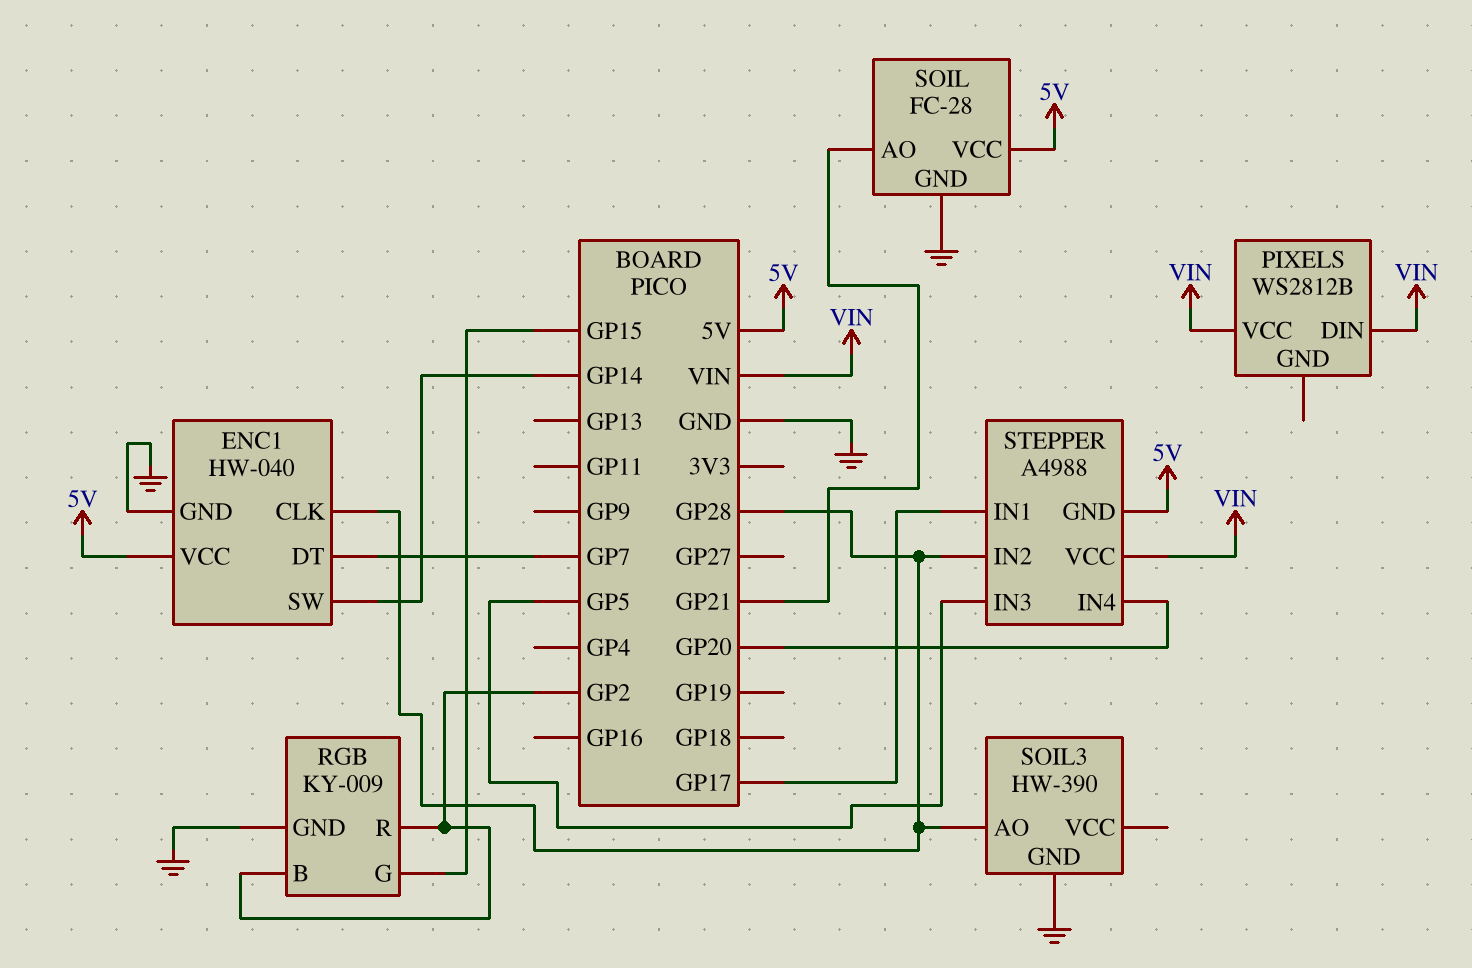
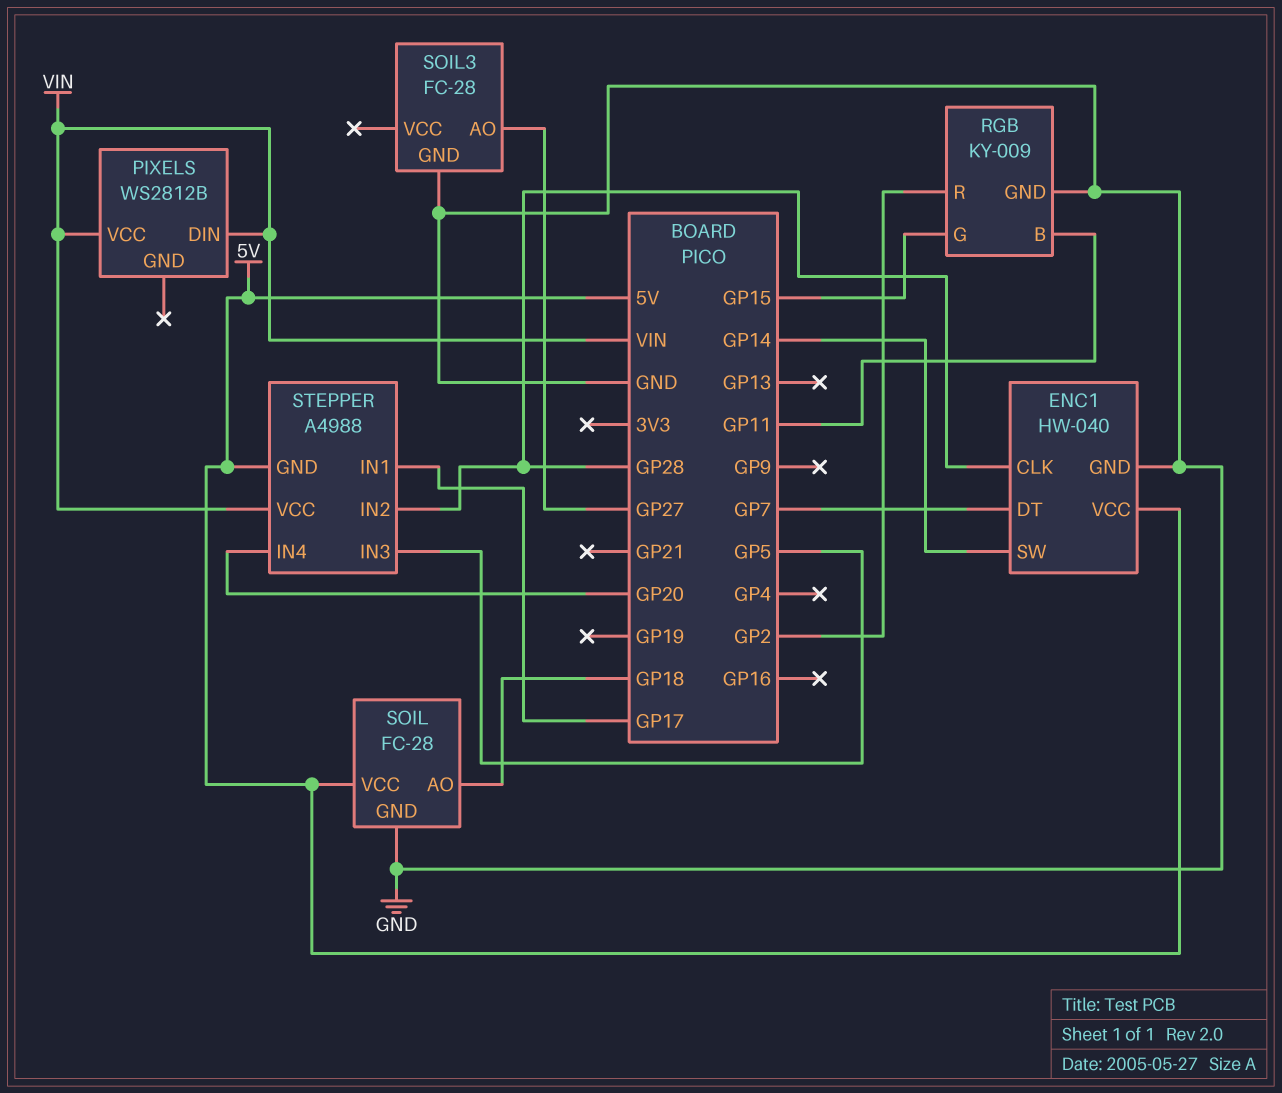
RGB pin B: GP2 -> GP11
SOIL pin AO: GP21 -> GP18
SOIL3: HW-390 -> FC-28
SOIL3 pin AO: GP28 -> GP27

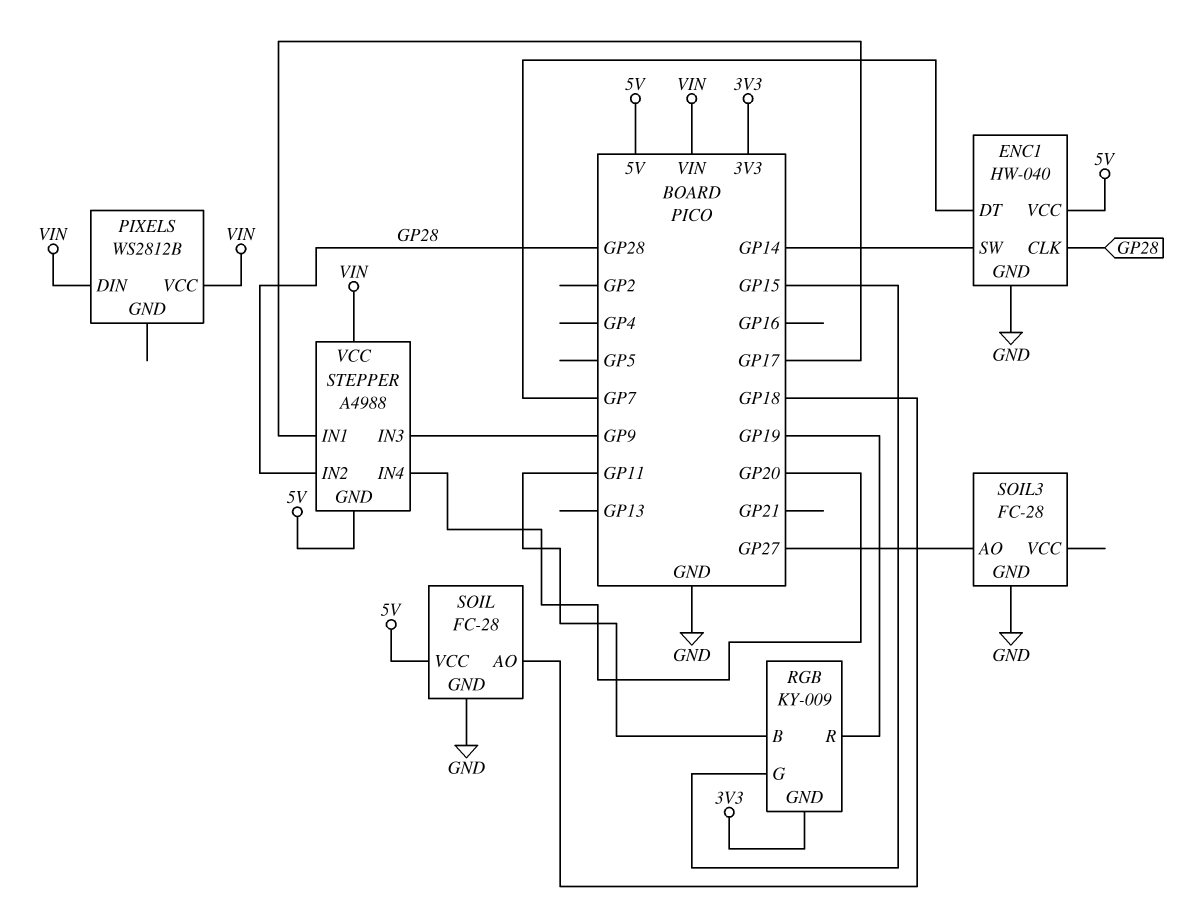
RGB pin GND: GND -> 3V3
RGB pin R: GP2 -> GP19
STEPPER pin IN3: GP5 -> GP9

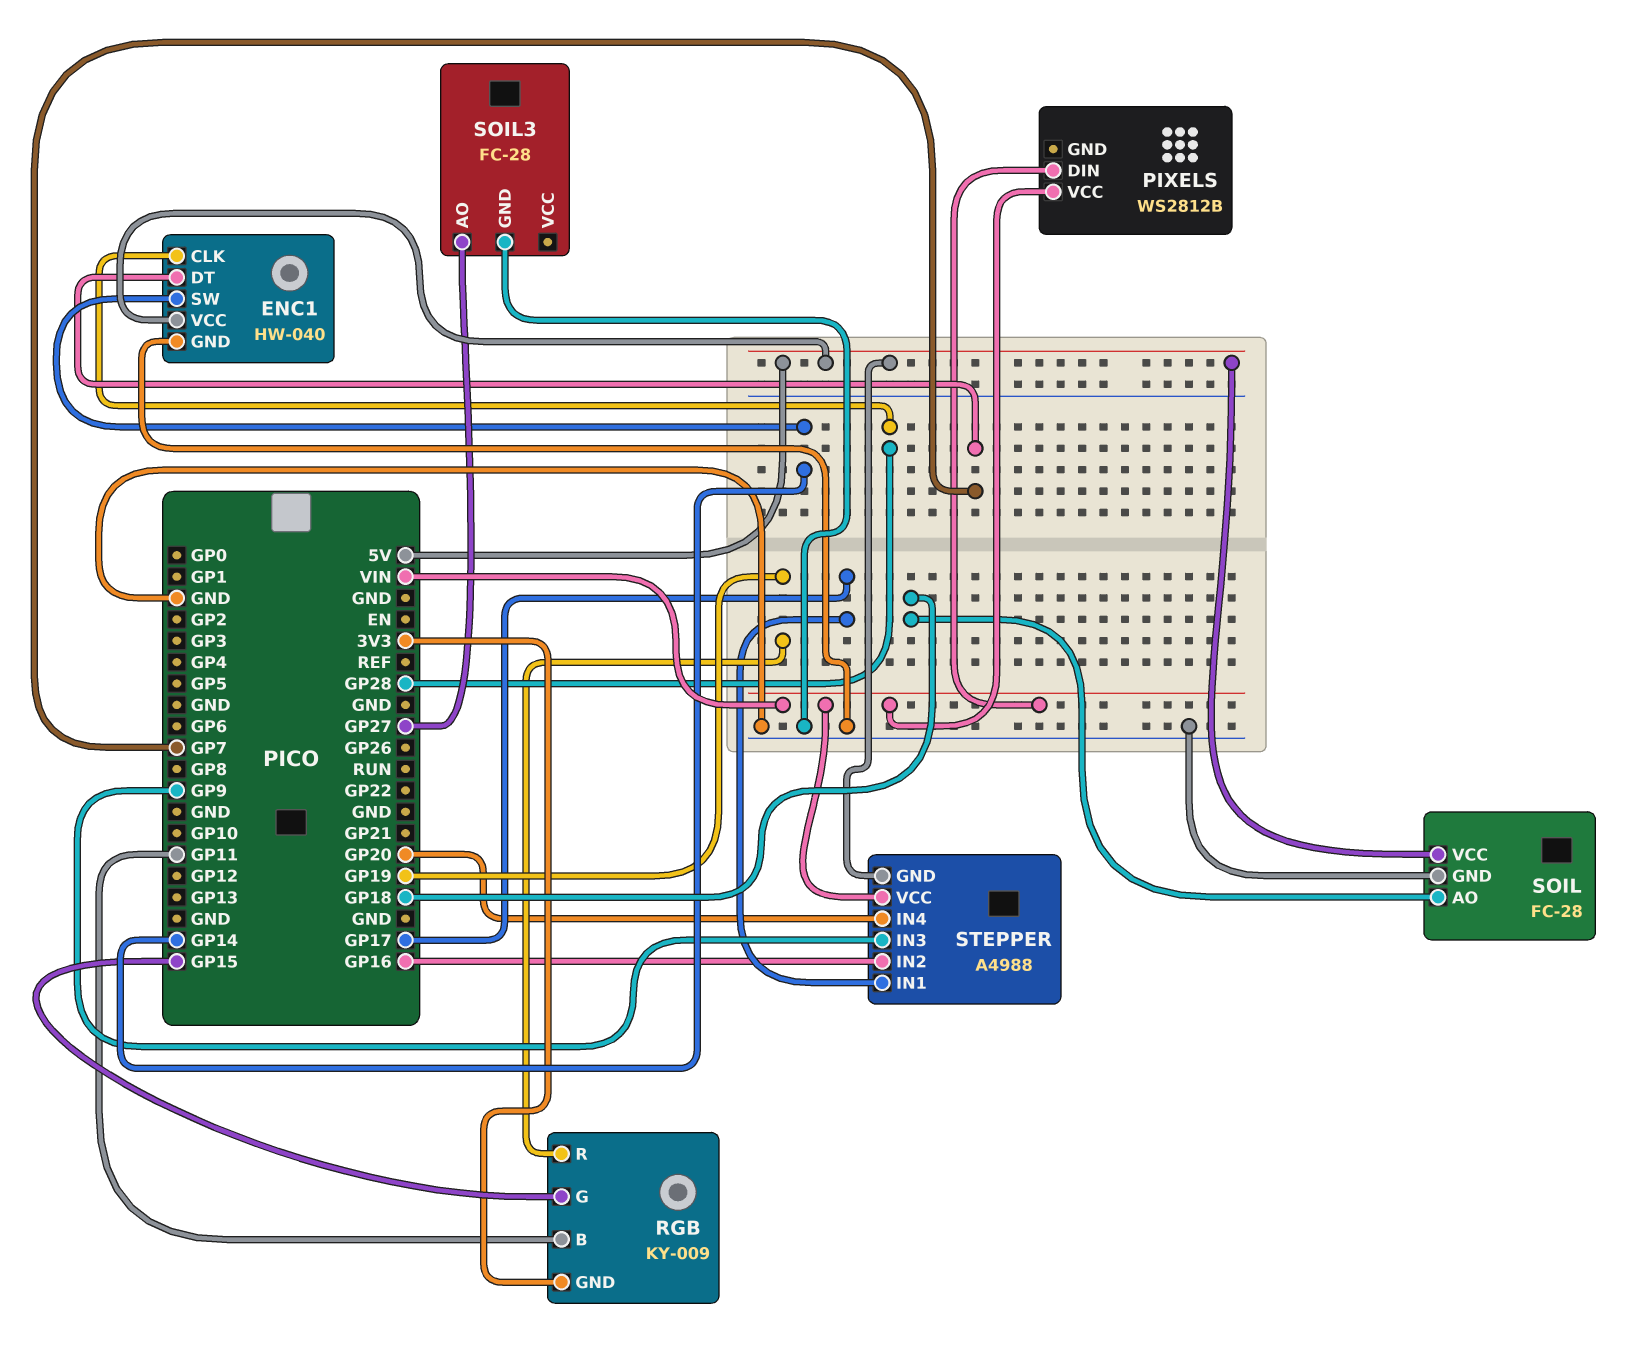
STEPPER pin IN2: GP28 -> GP16

